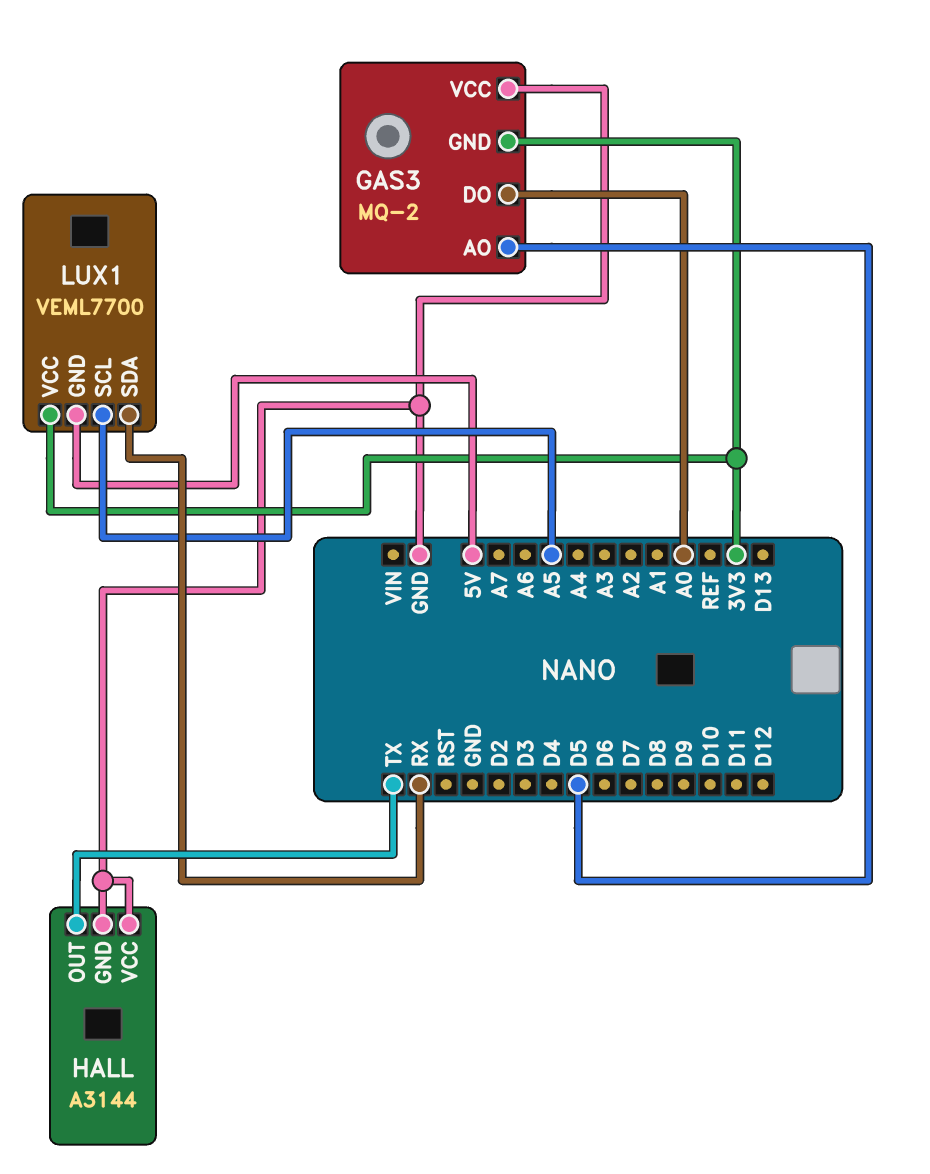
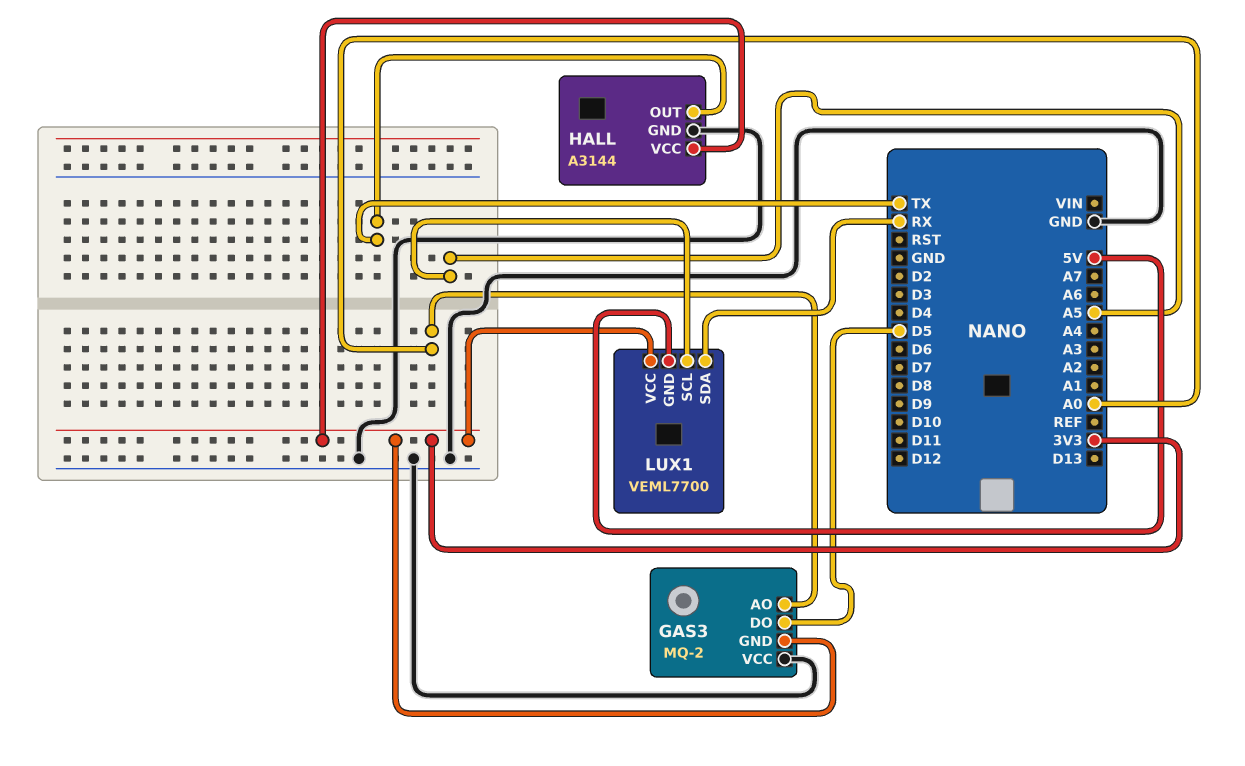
GAS3 pin AO: D5 -> A0
GAS3 pin DO: A0 -> D5
HALL pin VCC: GND -> 3V3

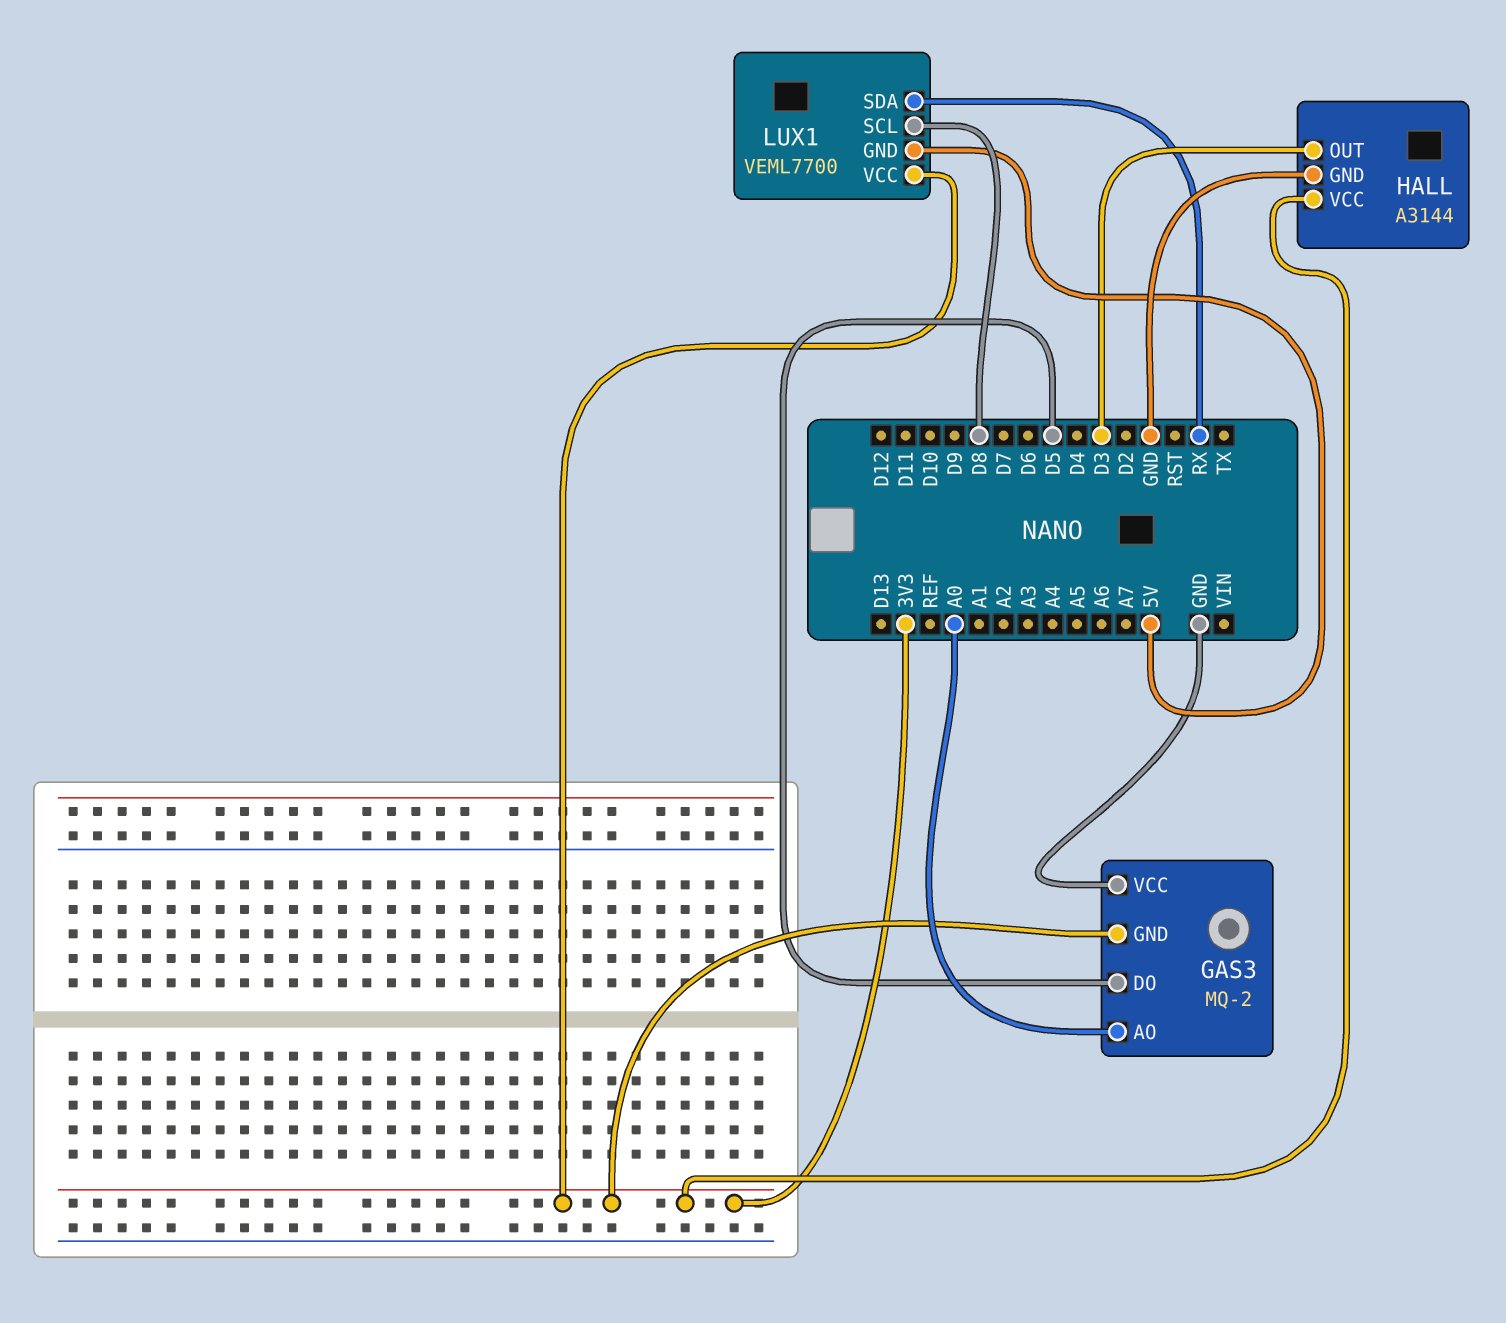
HALL pin OUT: TX -> D3
LUX1 pin SCL: A5 -> D8

